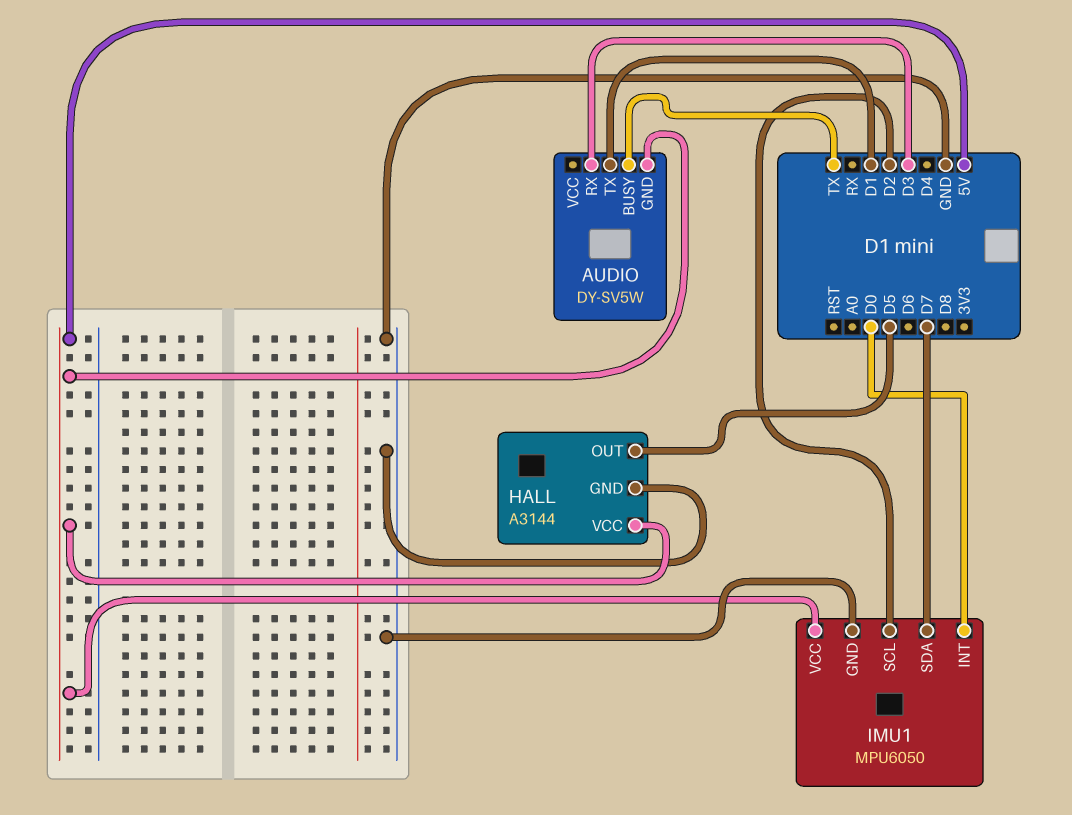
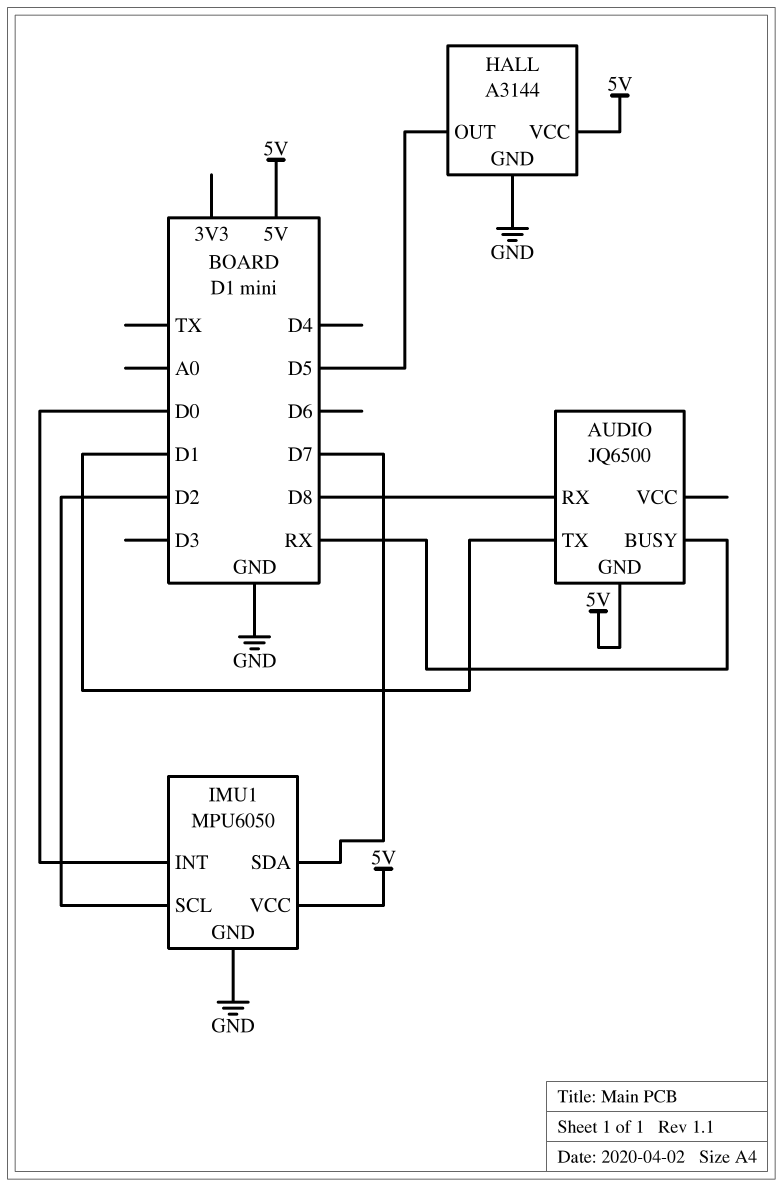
AUDIO: DY-SV5W -> JQ6500
AUDIO pin BUSY: TX -> RX
AUDIO pin RX: D3 -> D8

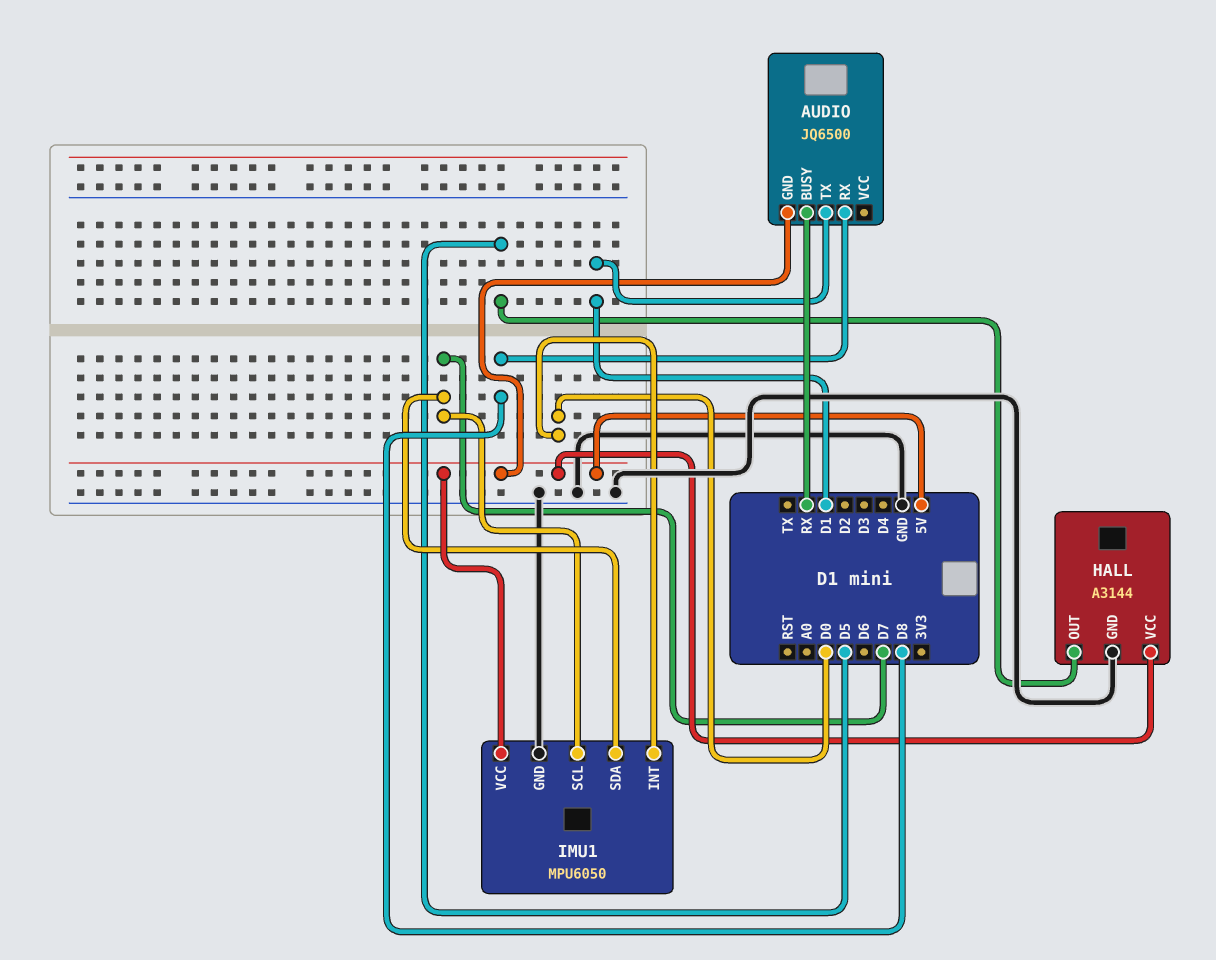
IMU1 pin SCL: D2 -> D7

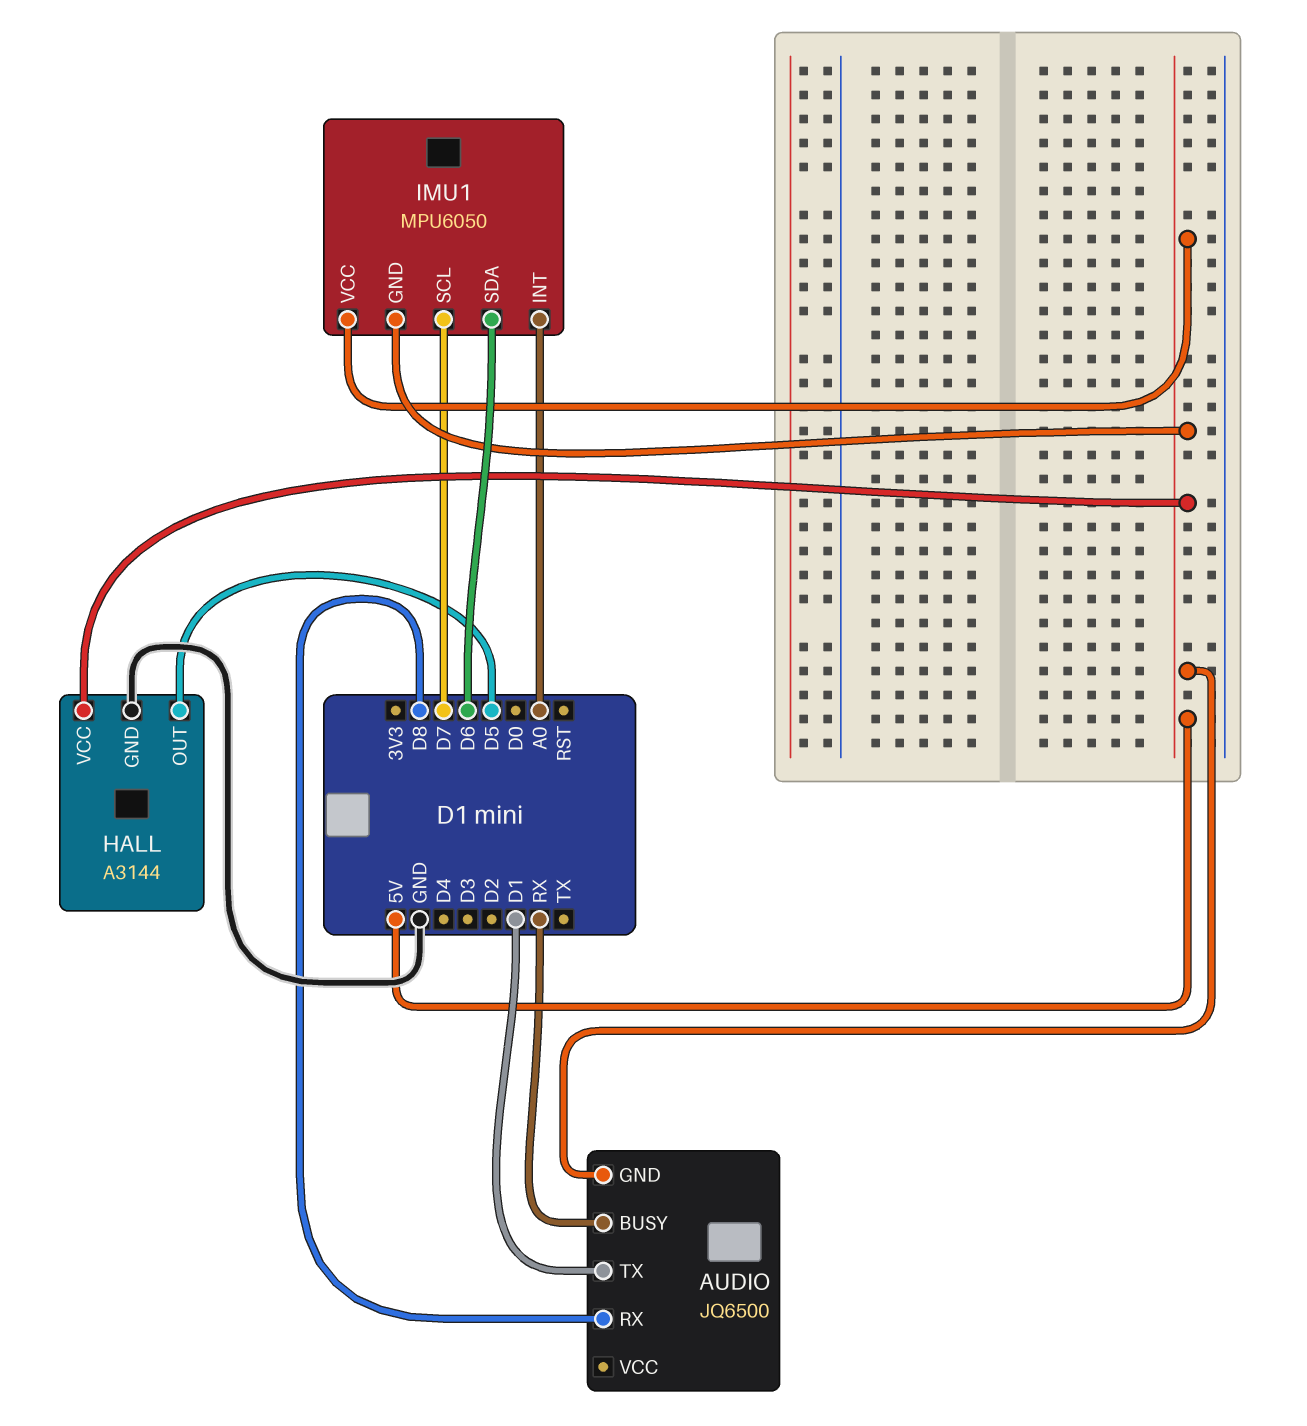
IMU1 pin GND: GND -> 5V
IMU1 pin INT: D0 -> A0
IMU1 pin SDA: D7 -> D6

